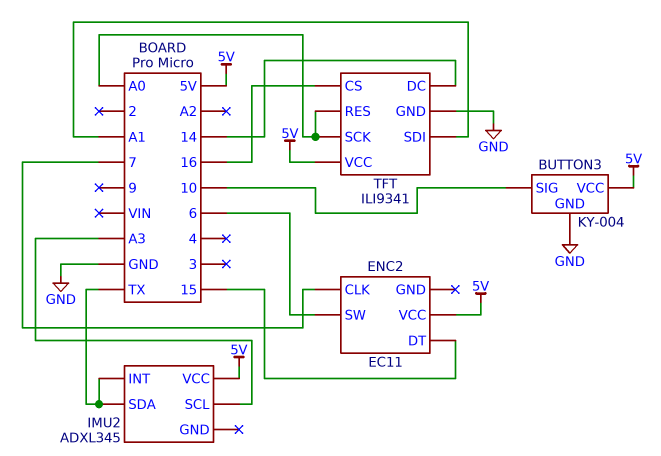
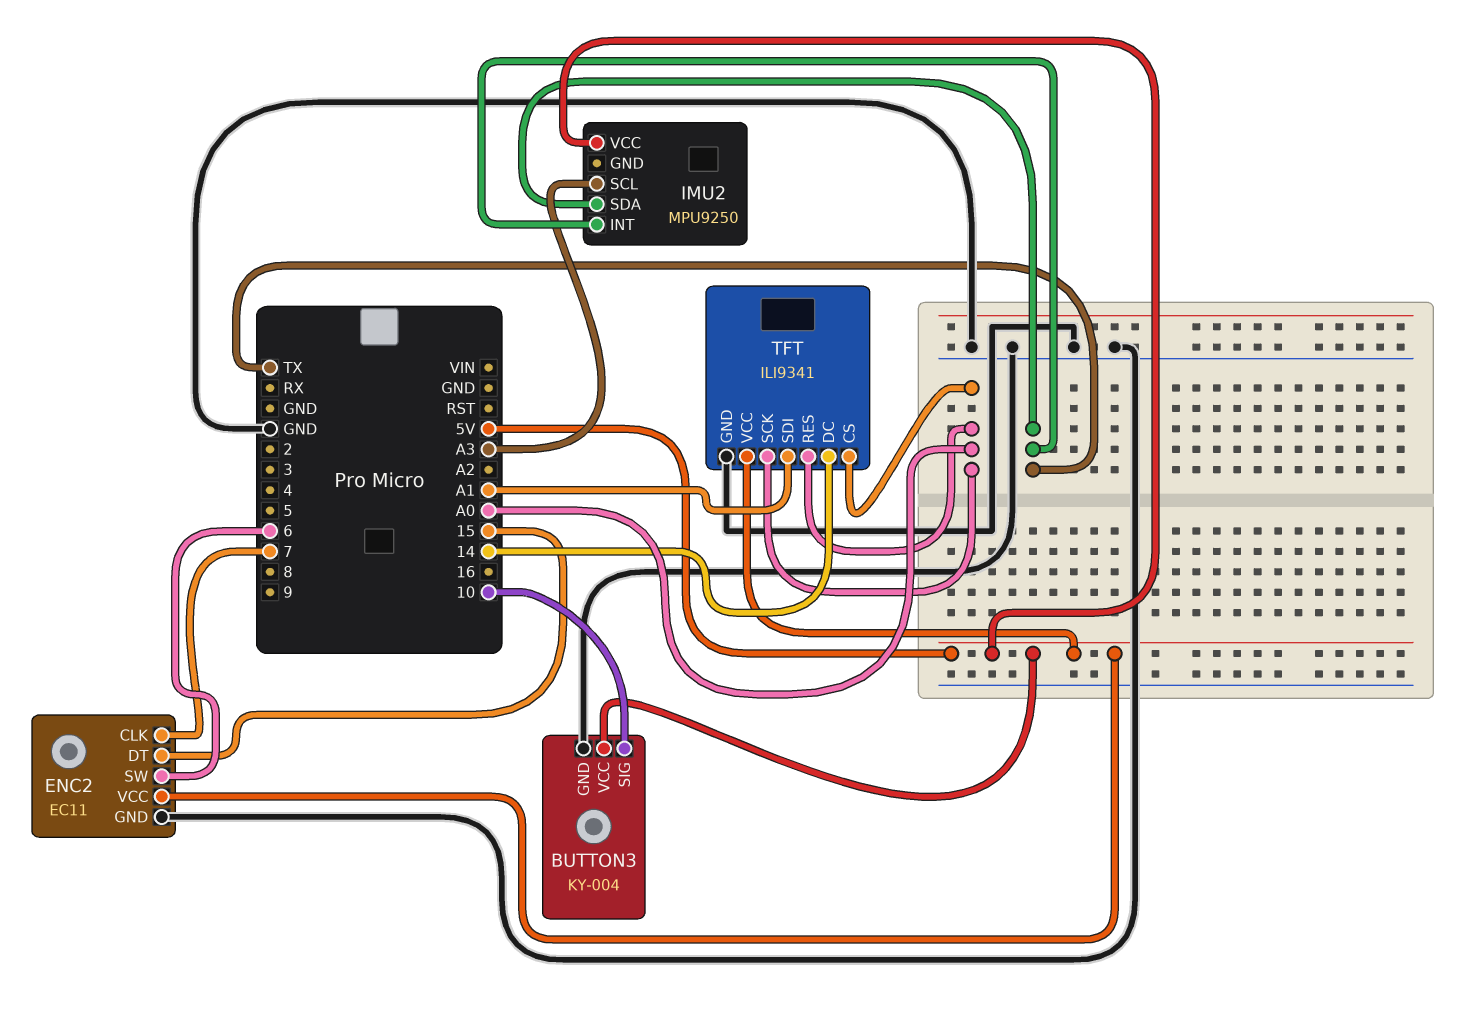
ENC2 pin GND: none -> GND
IMU2: ADXL345 -> MPU9250
TFT pin CS: 16 -> A0

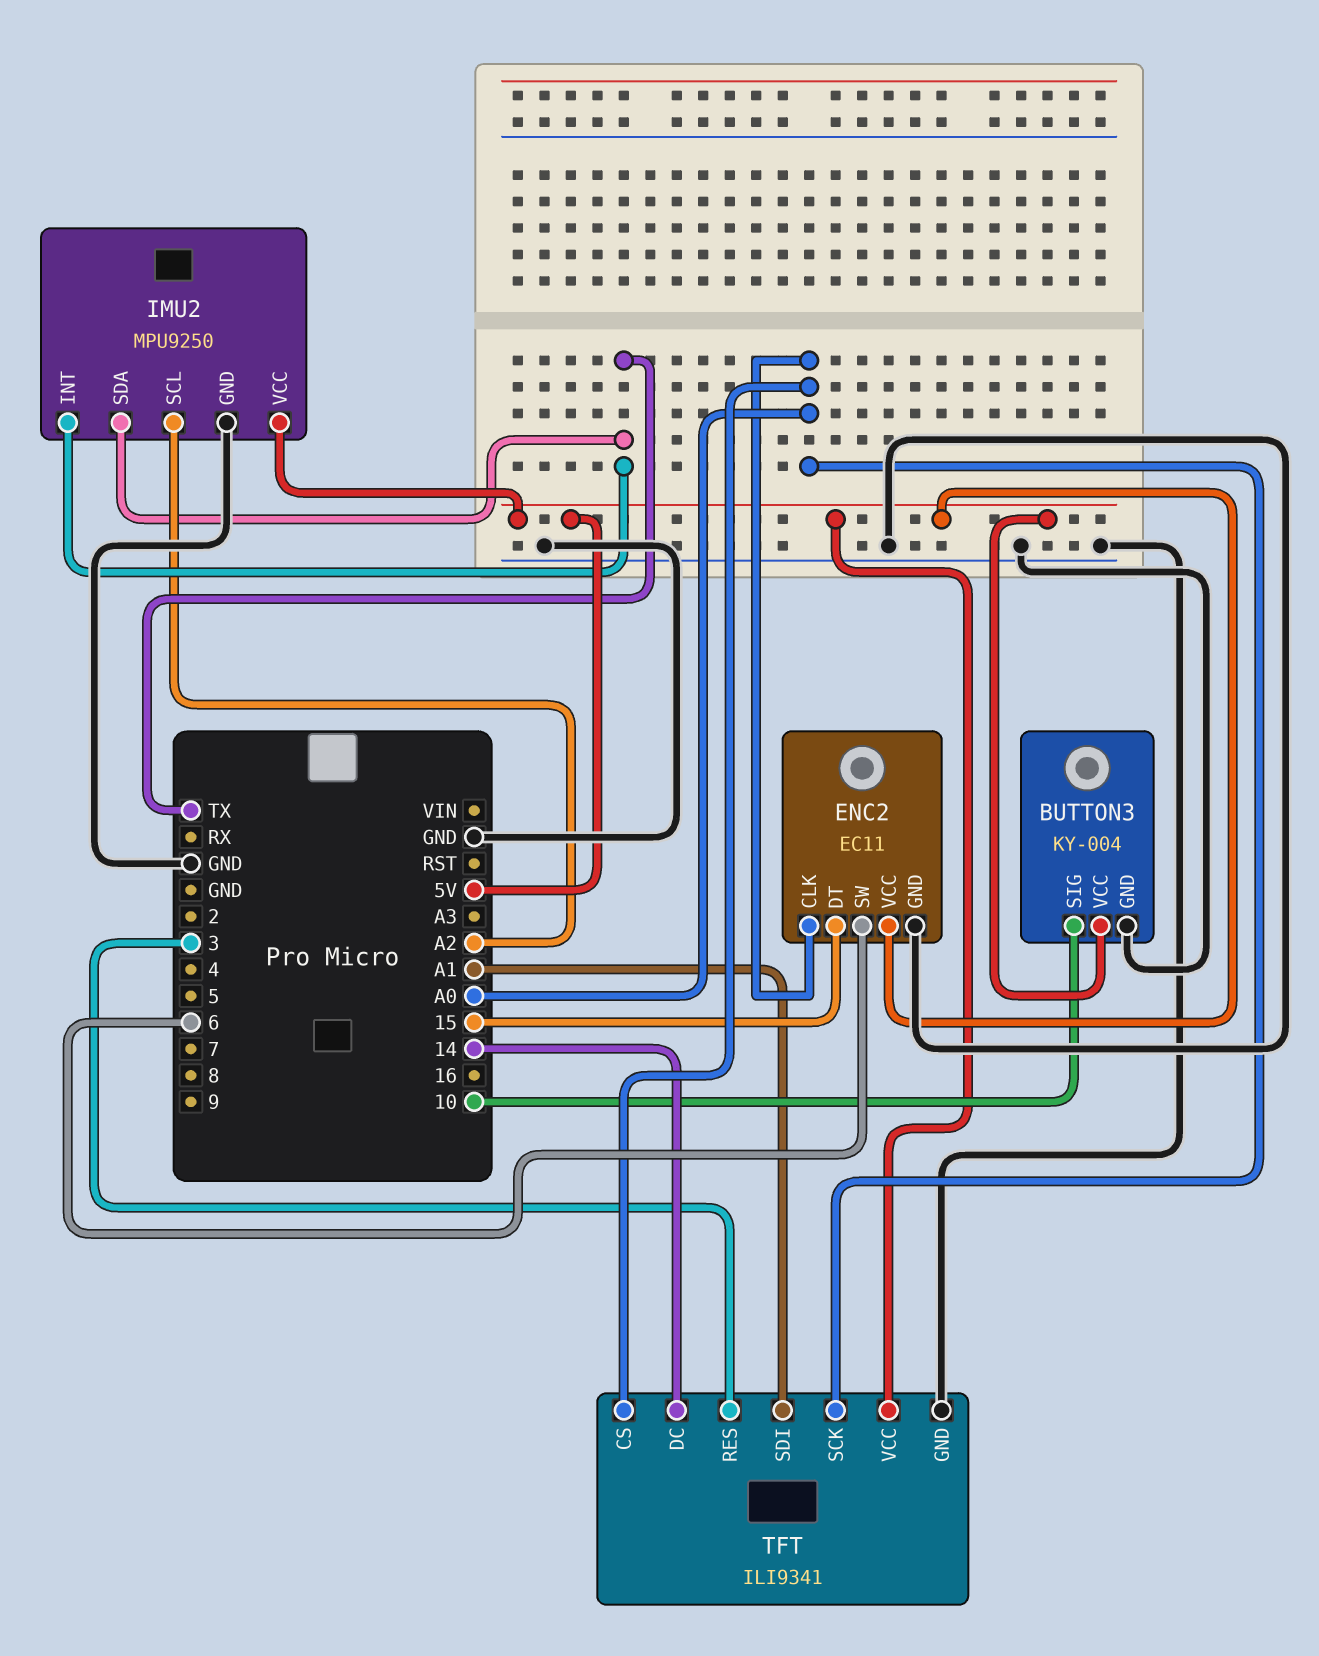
ENC2 pin CLK: 7 -> A0
IMU2 pin GND: none -> GND
IMU2 pin SCL: A3 -> A2
TFT pin RES: A0 -> 3

